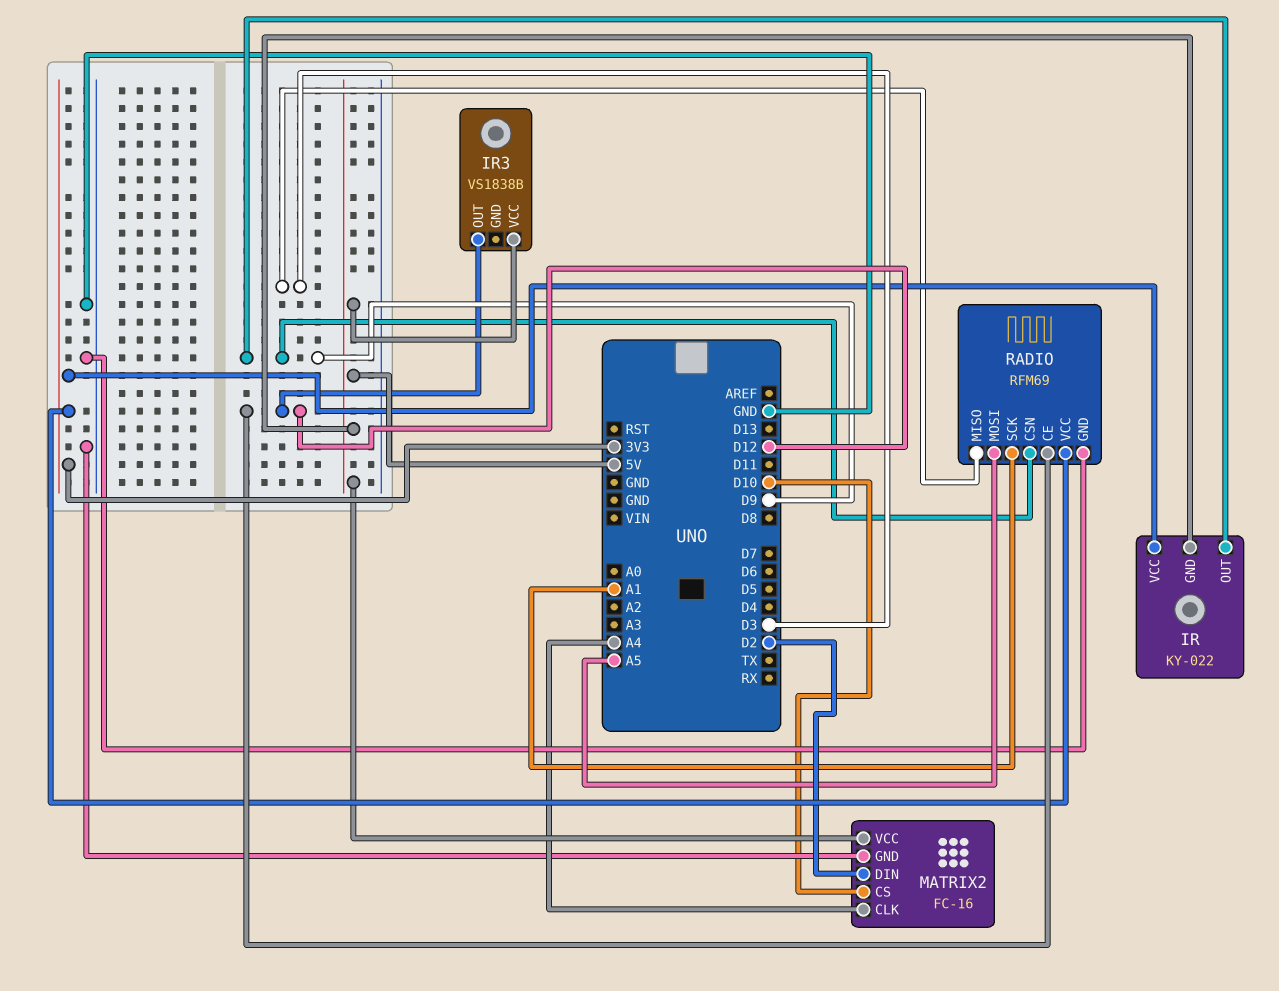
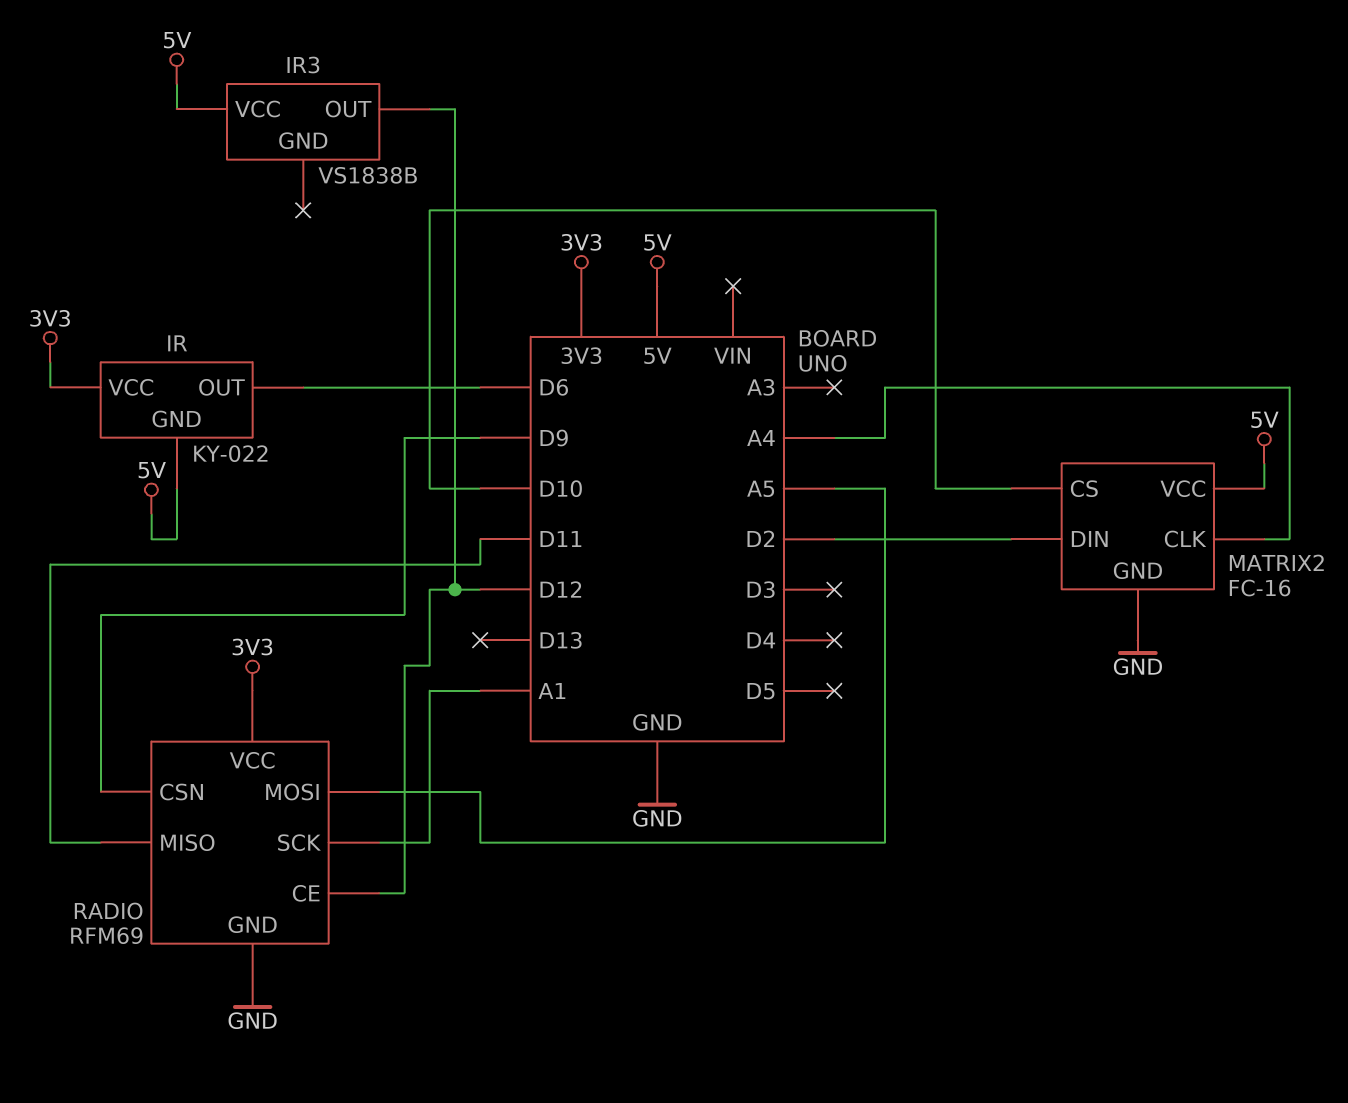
IR pin OUT: D9 -> D6
RADIO pin MISO: D3 -> D11

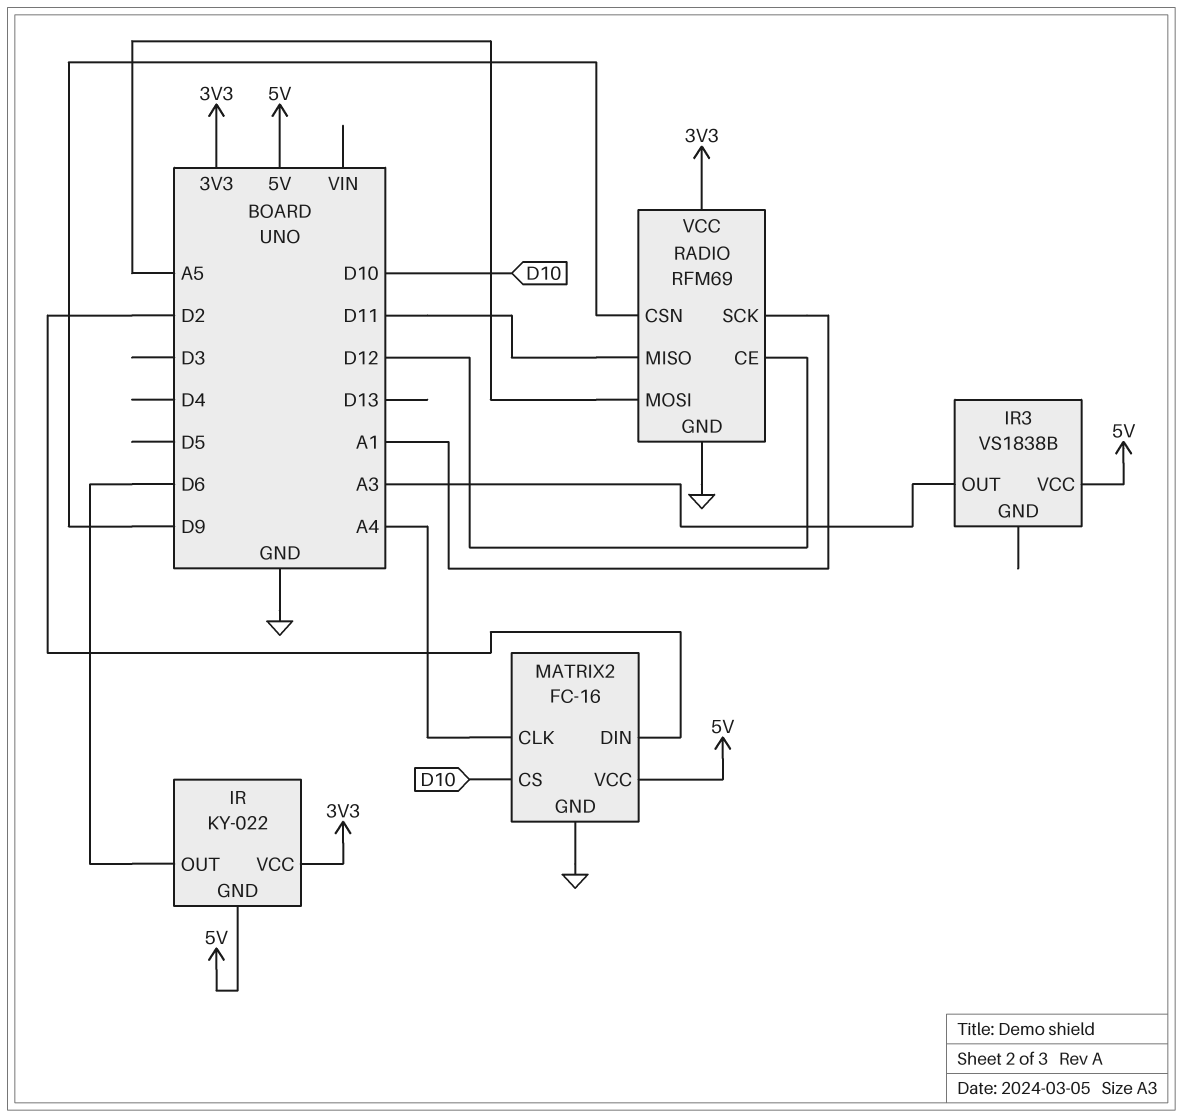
IR3 pin OUT: D12 -> A3

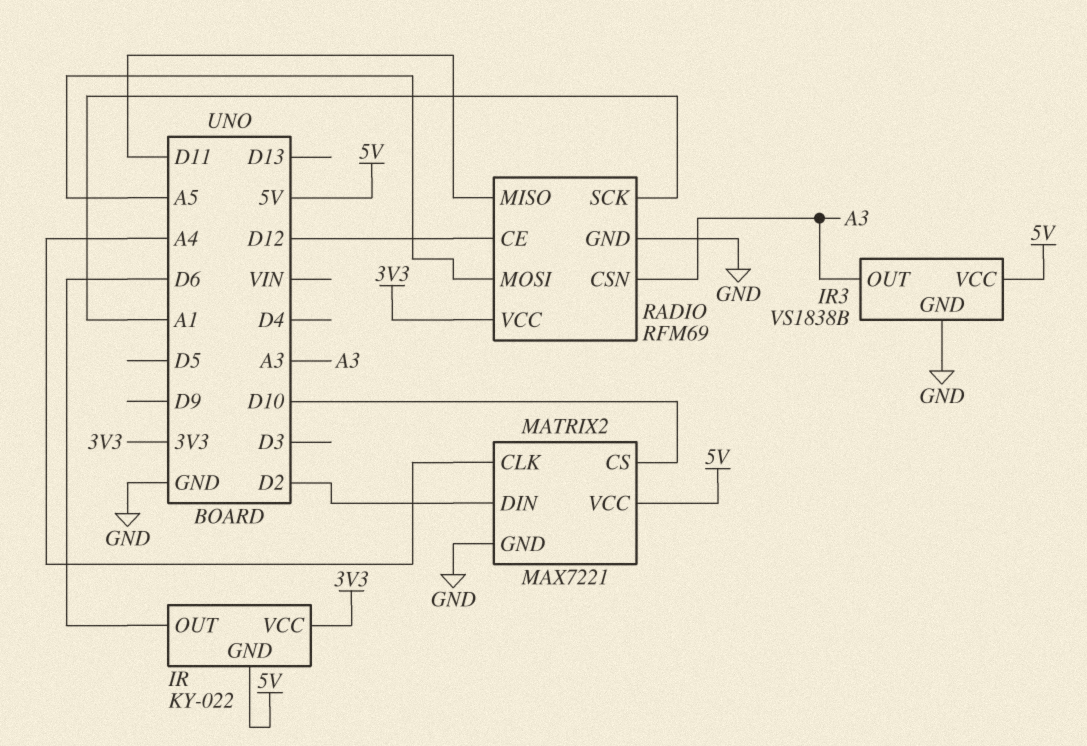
IR3 pin GND: none -> GND
MATRIX2: FC-16 -> MAX7221
RADIO pin CSN: D9 -> A3

